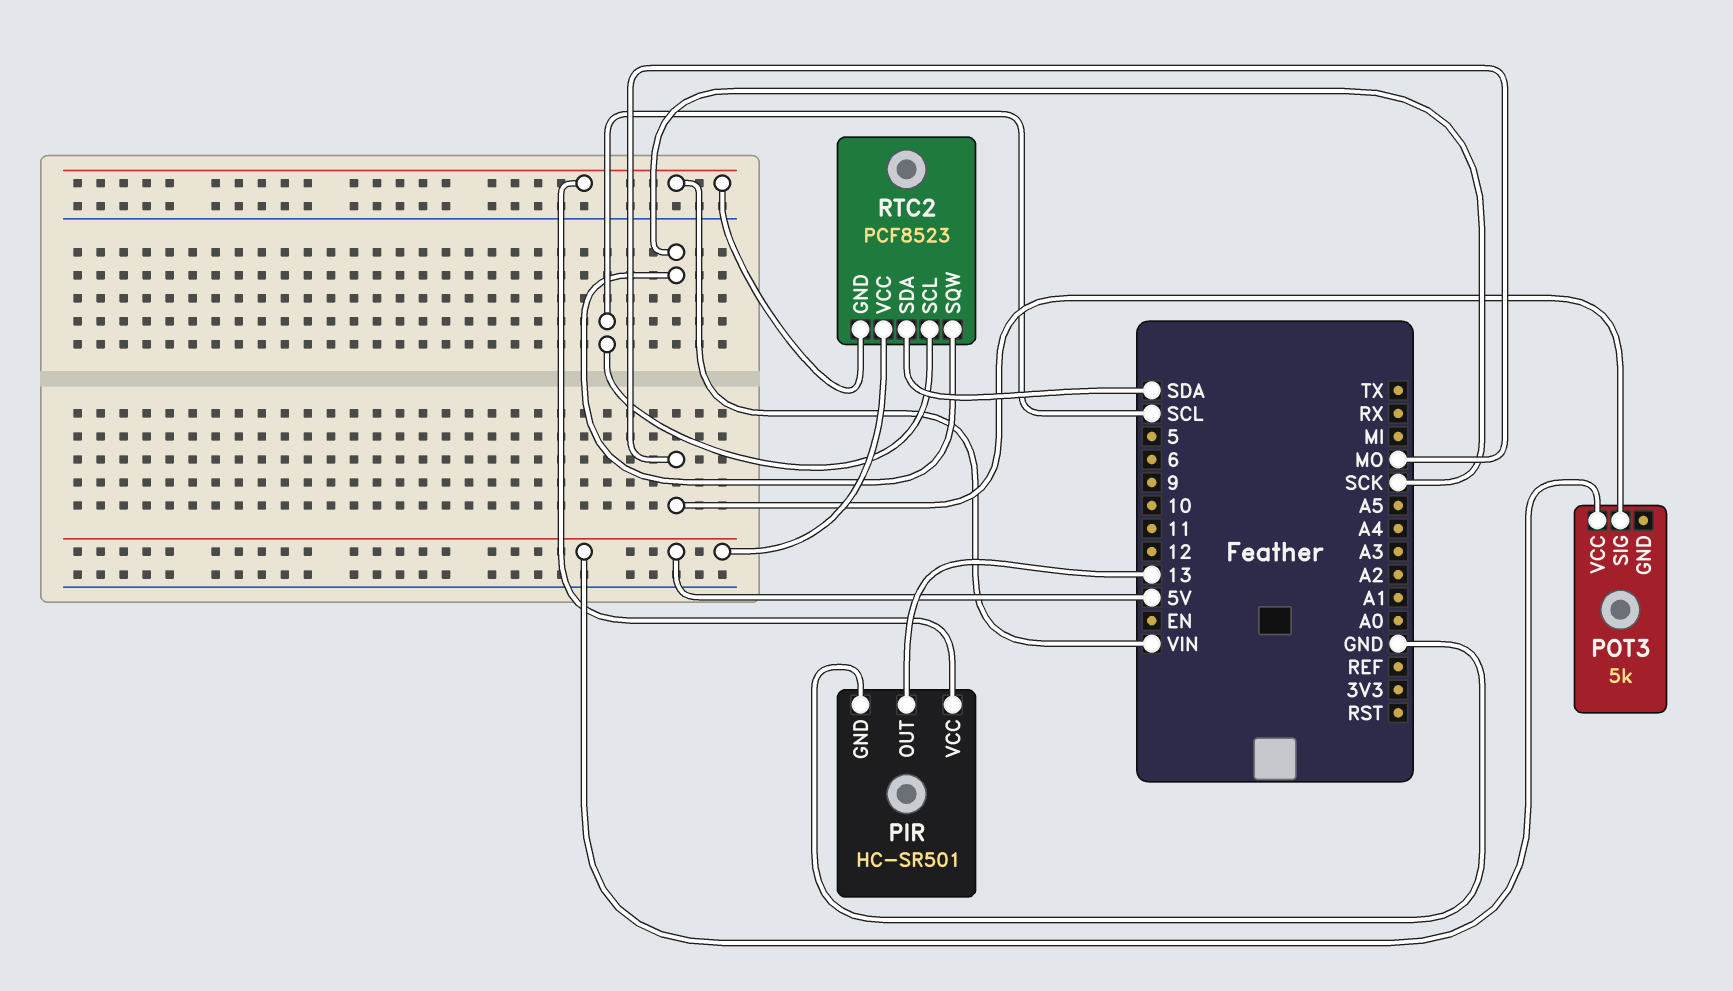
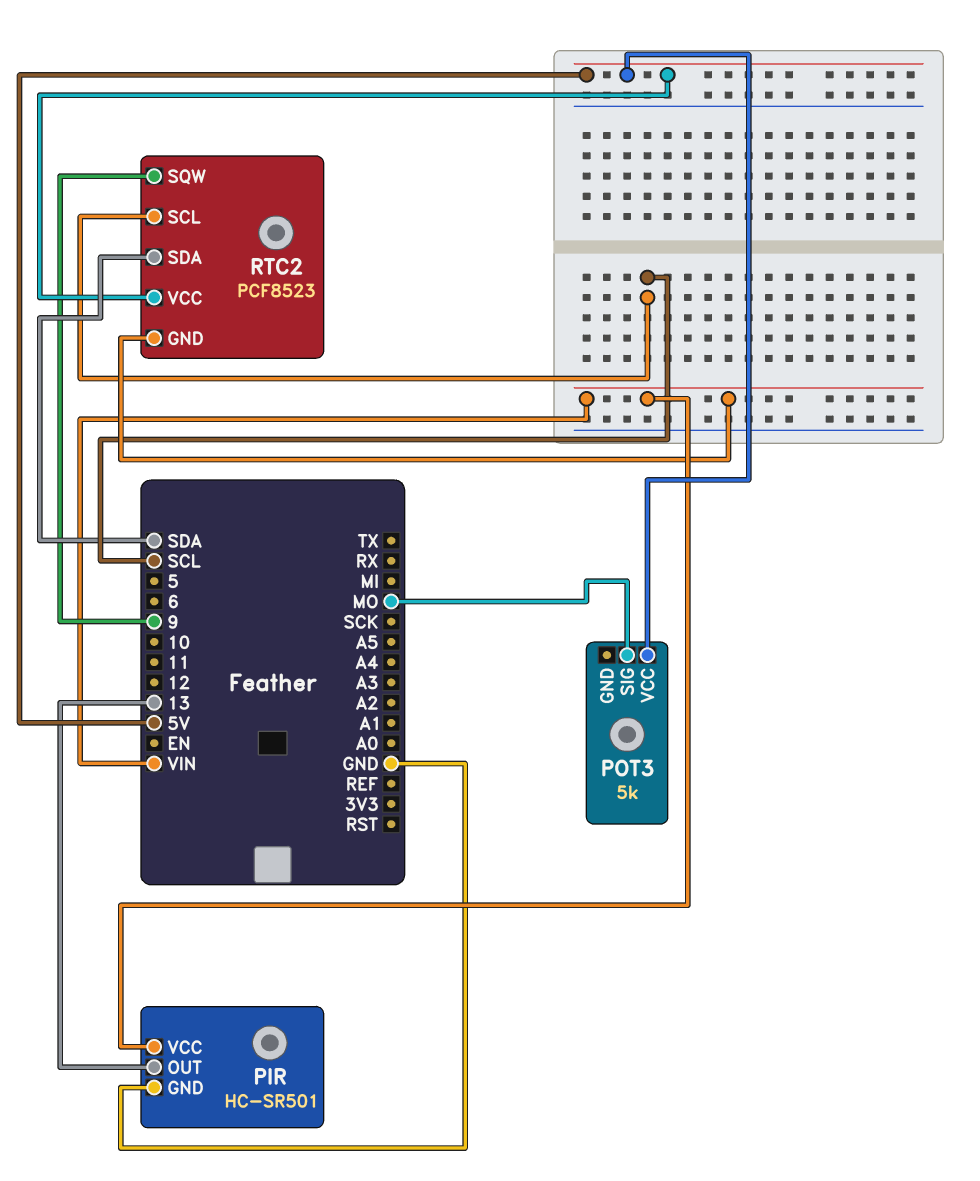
RTC2 pin SQW: SCK -> 9

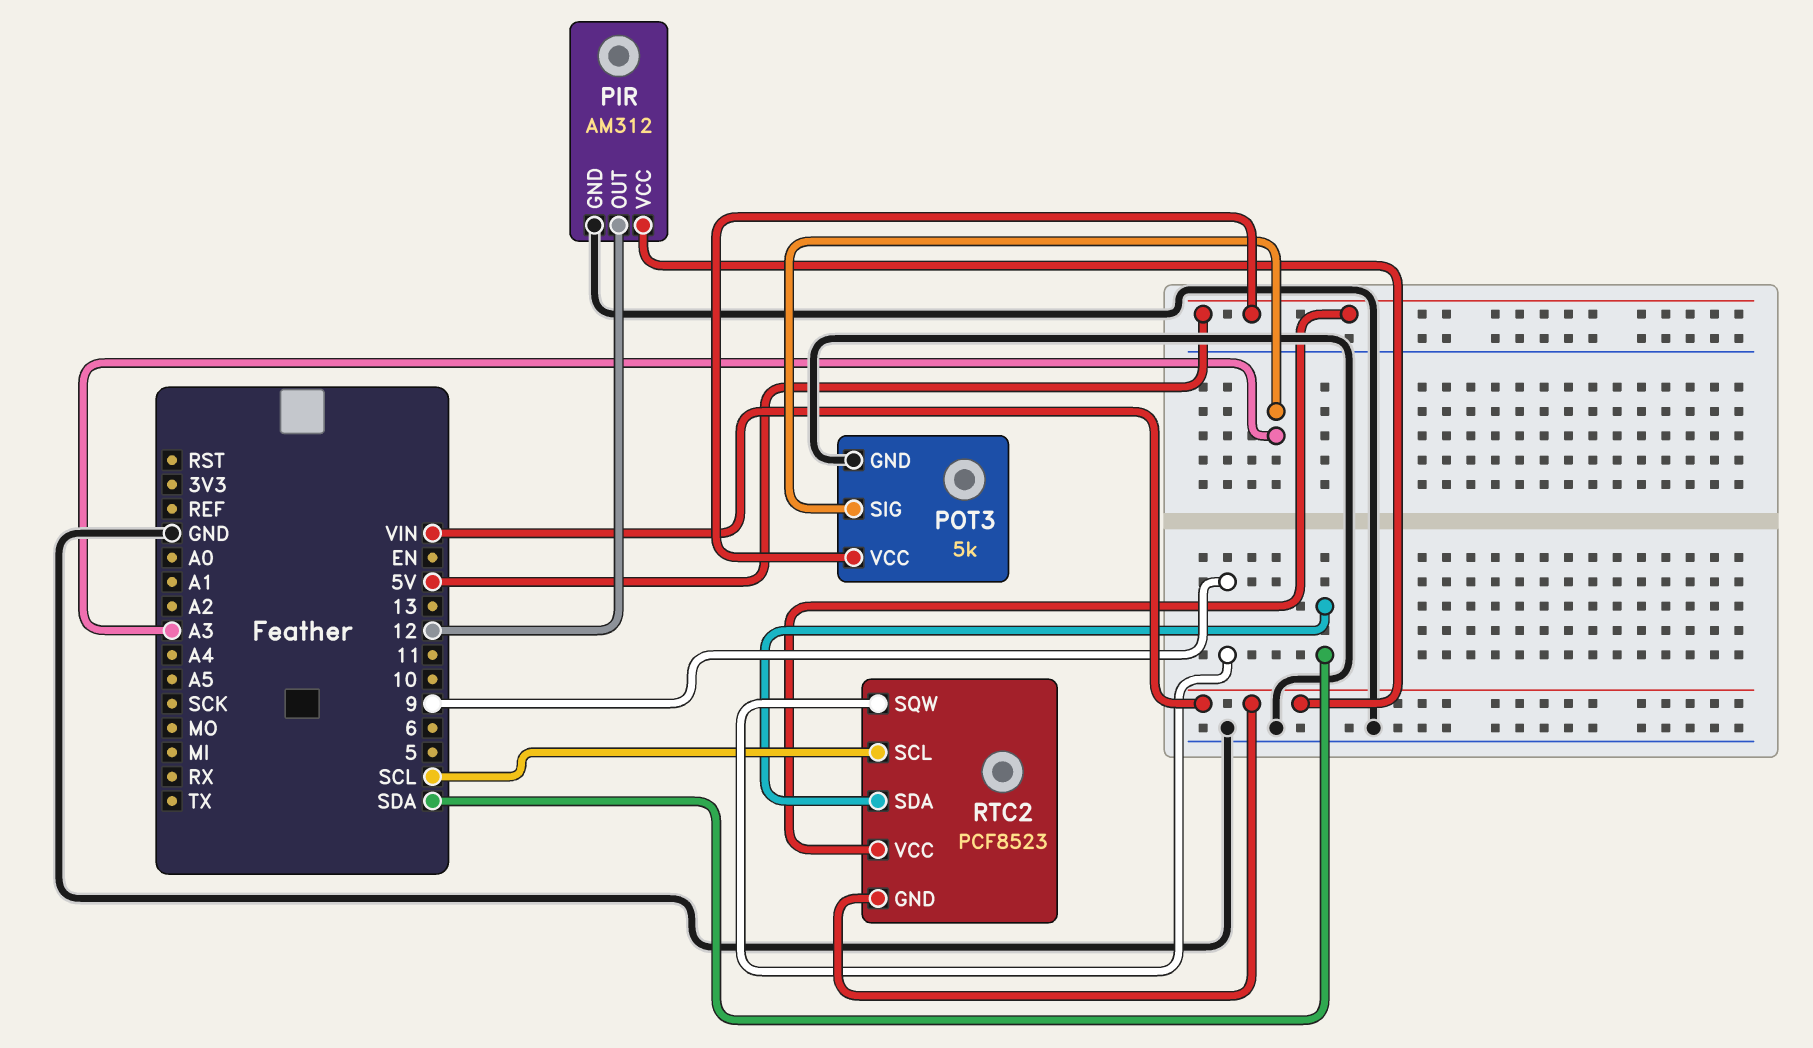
PIR: HC-SR501 -> AM312
PIR pin OUT: 13 -> 12
POT3 pin GND: none -> GND
POT3 pin SIG: MO -> A3

